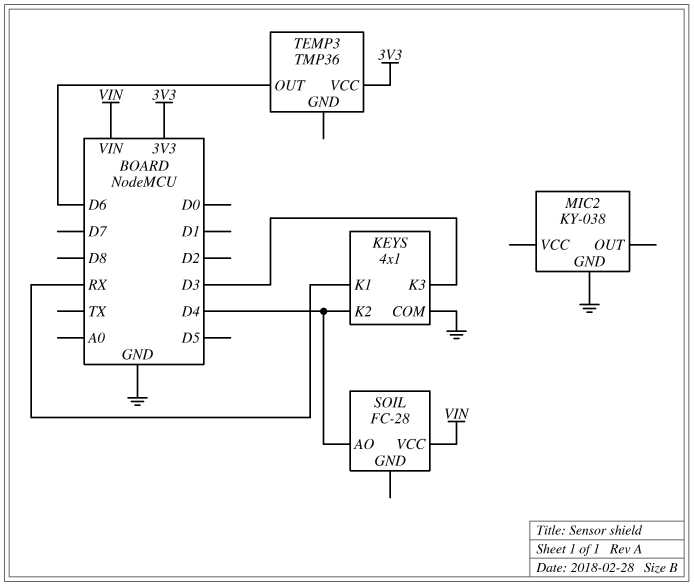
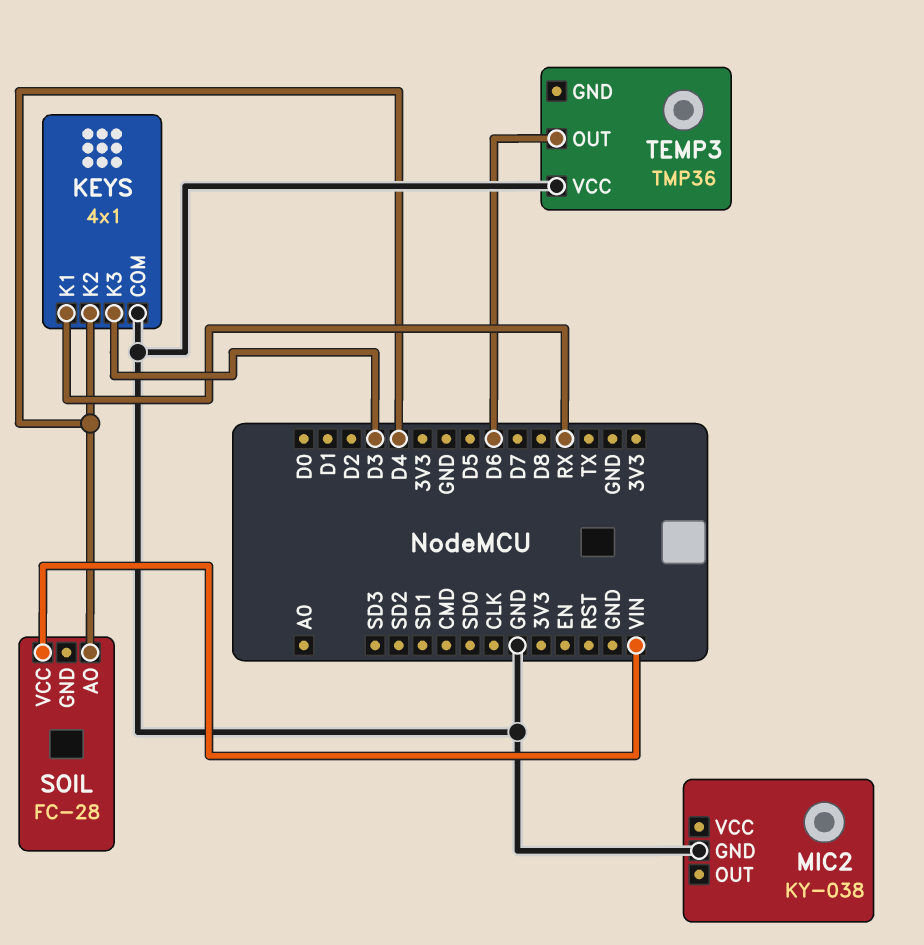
TEMP3 pin VCC: 3V3 -> GND

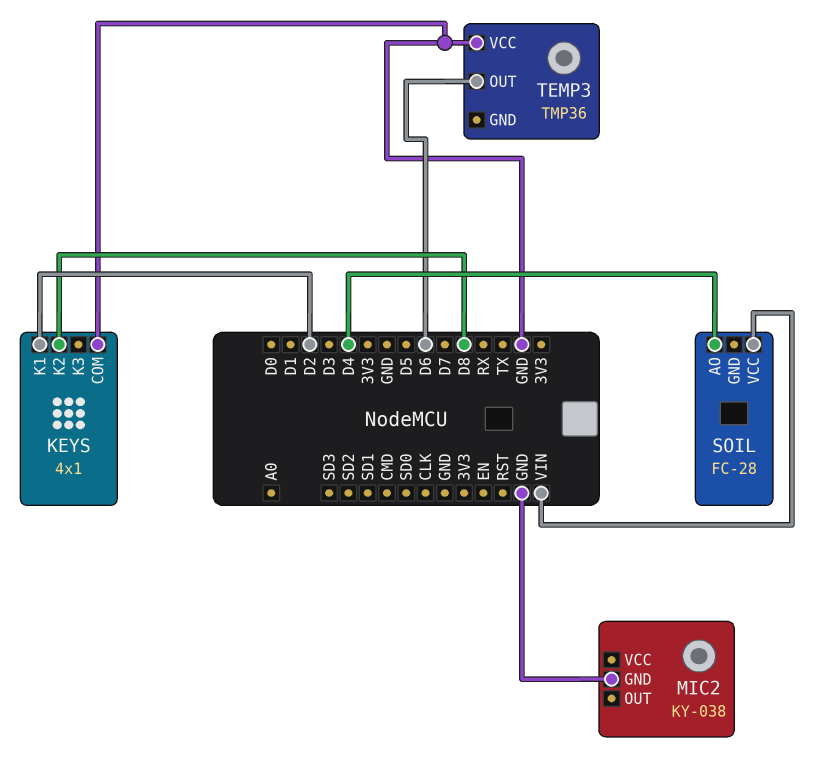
KEYS pin K1: RX -> D2
KEYS pin K2: D4 -> D8
KEYS pin K3: D3 -> none

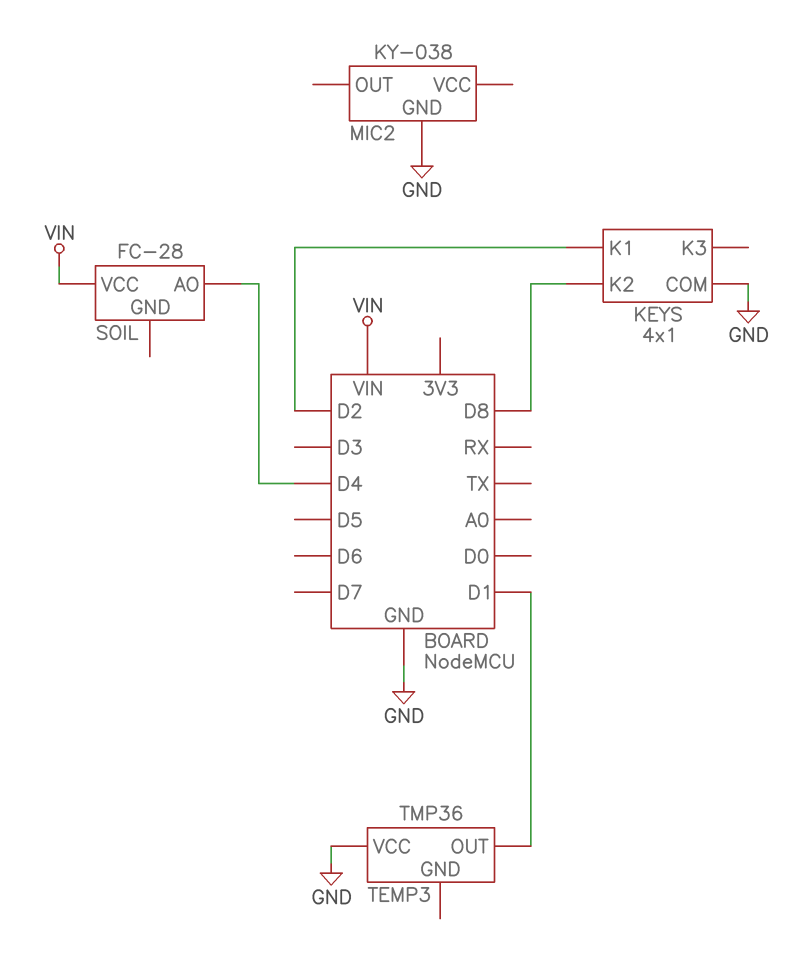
TEMP3 pin OUT: D6 -> D1

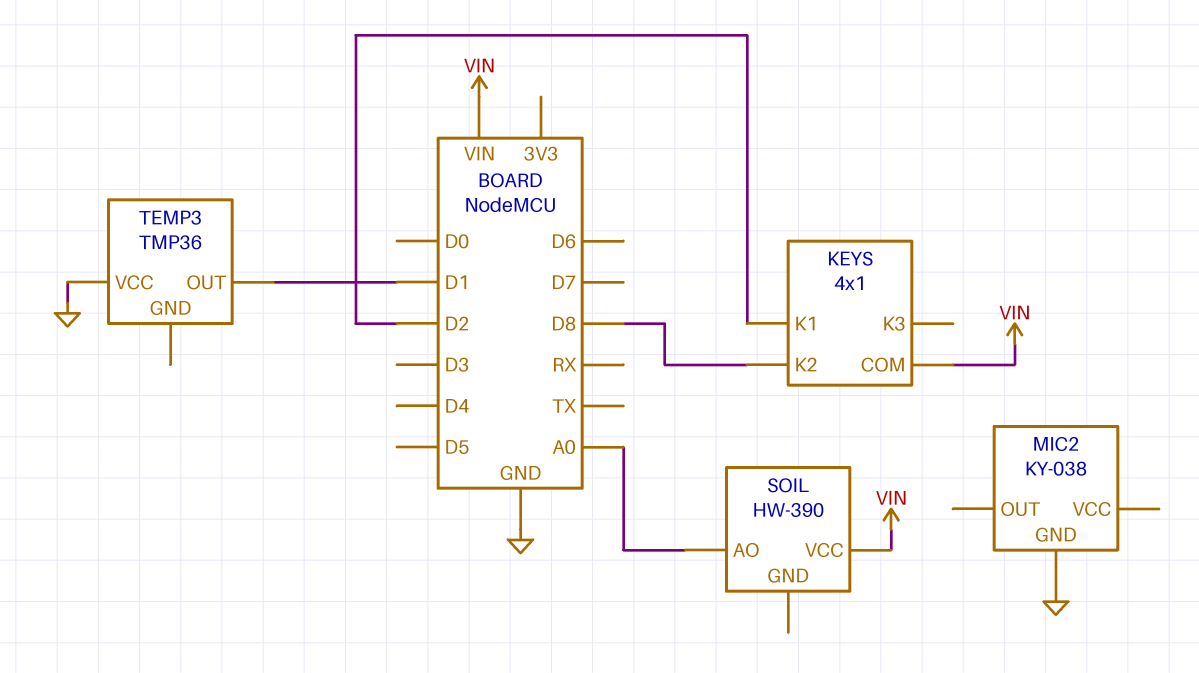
KEYS pin COM: GND -> VIN
SOIL: FC-28 -> HW-390
SOIL pin AO: D4 -> A0

